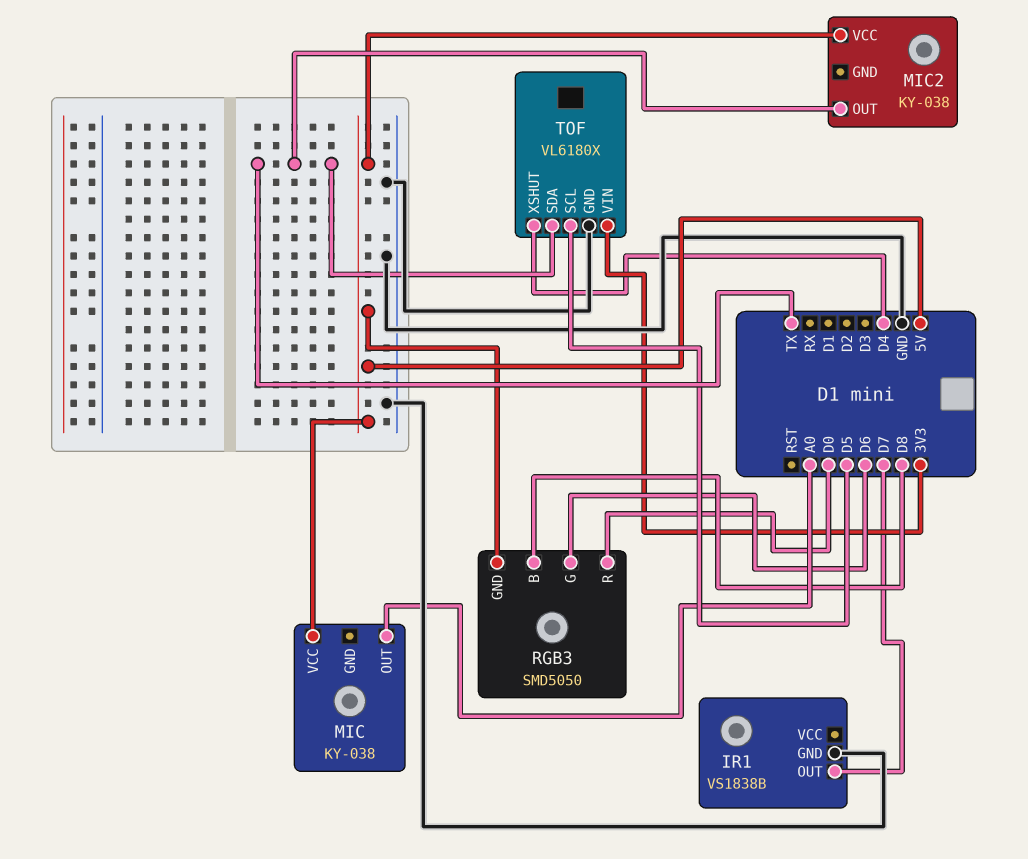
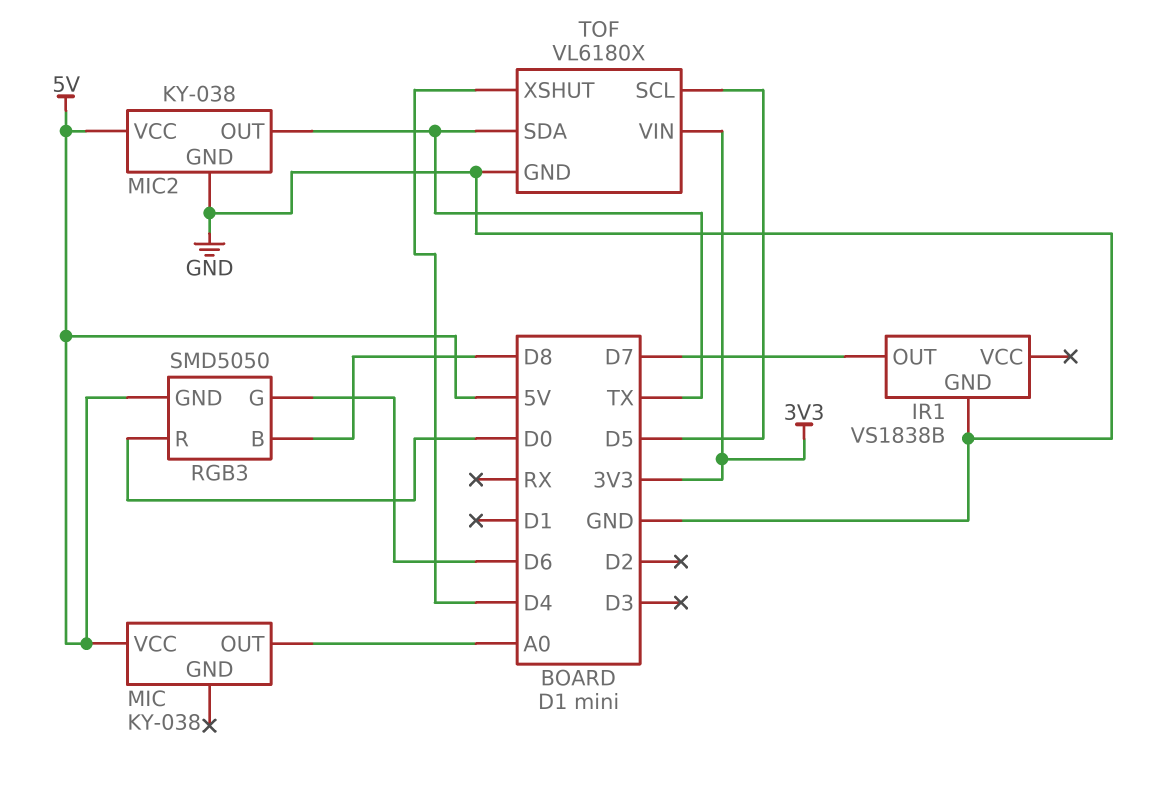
MIC2 pin GND: none -> GND

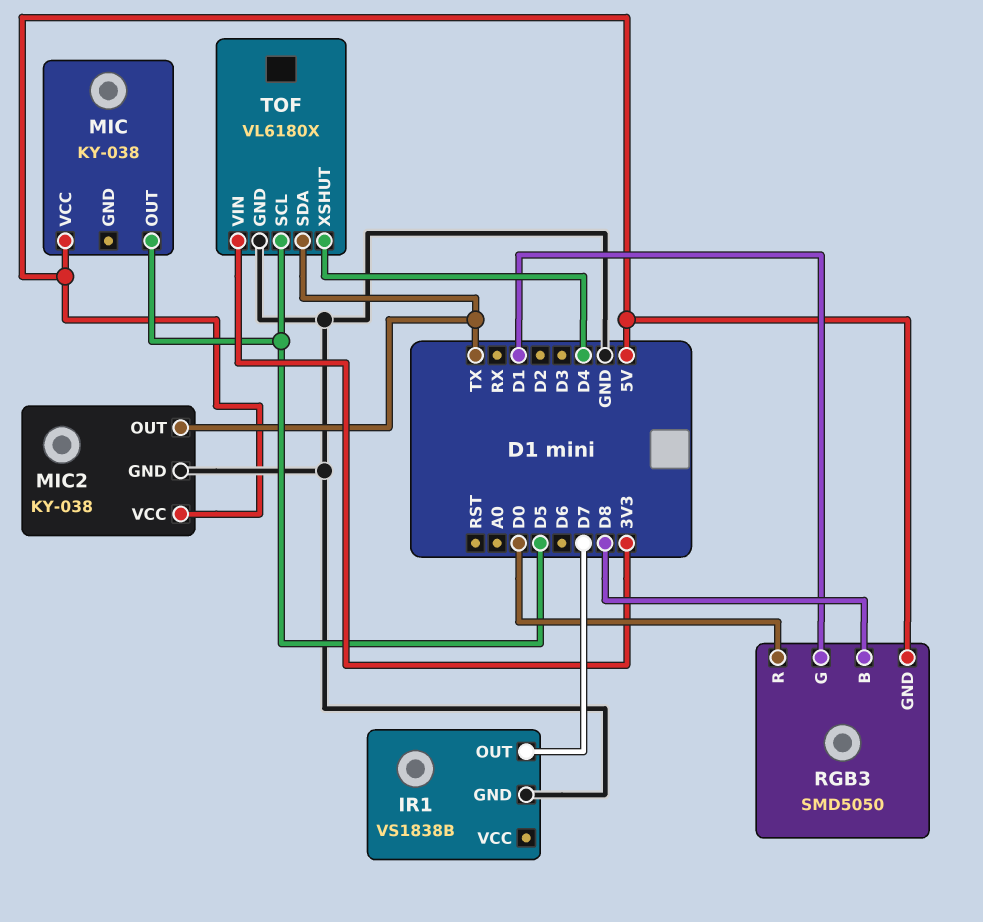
MIC pin OUT: A0 -> D5
RGB3 pin G: D6 -> D1

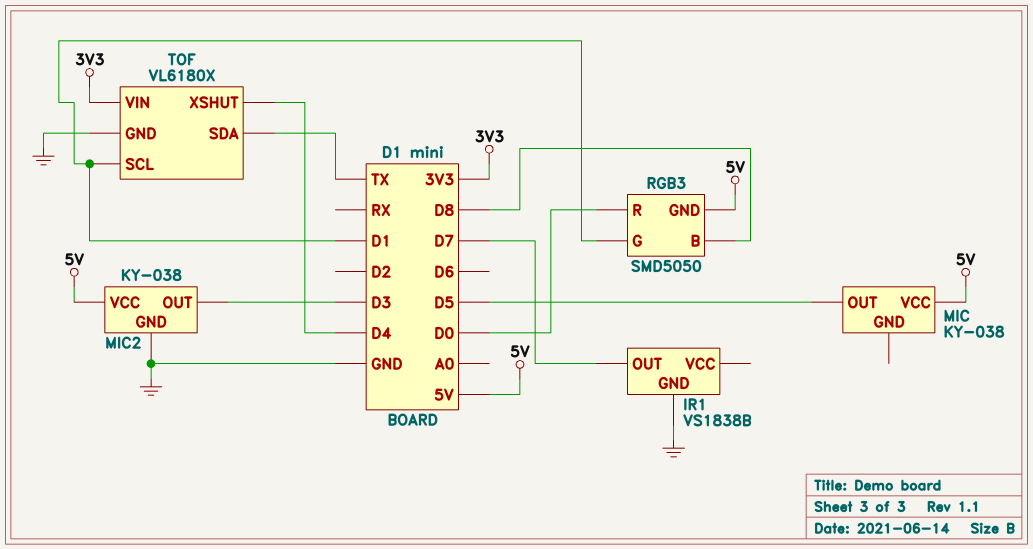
MIC2 pin OUT: TX -> D3
TOF pin SCL: D5 -> D1

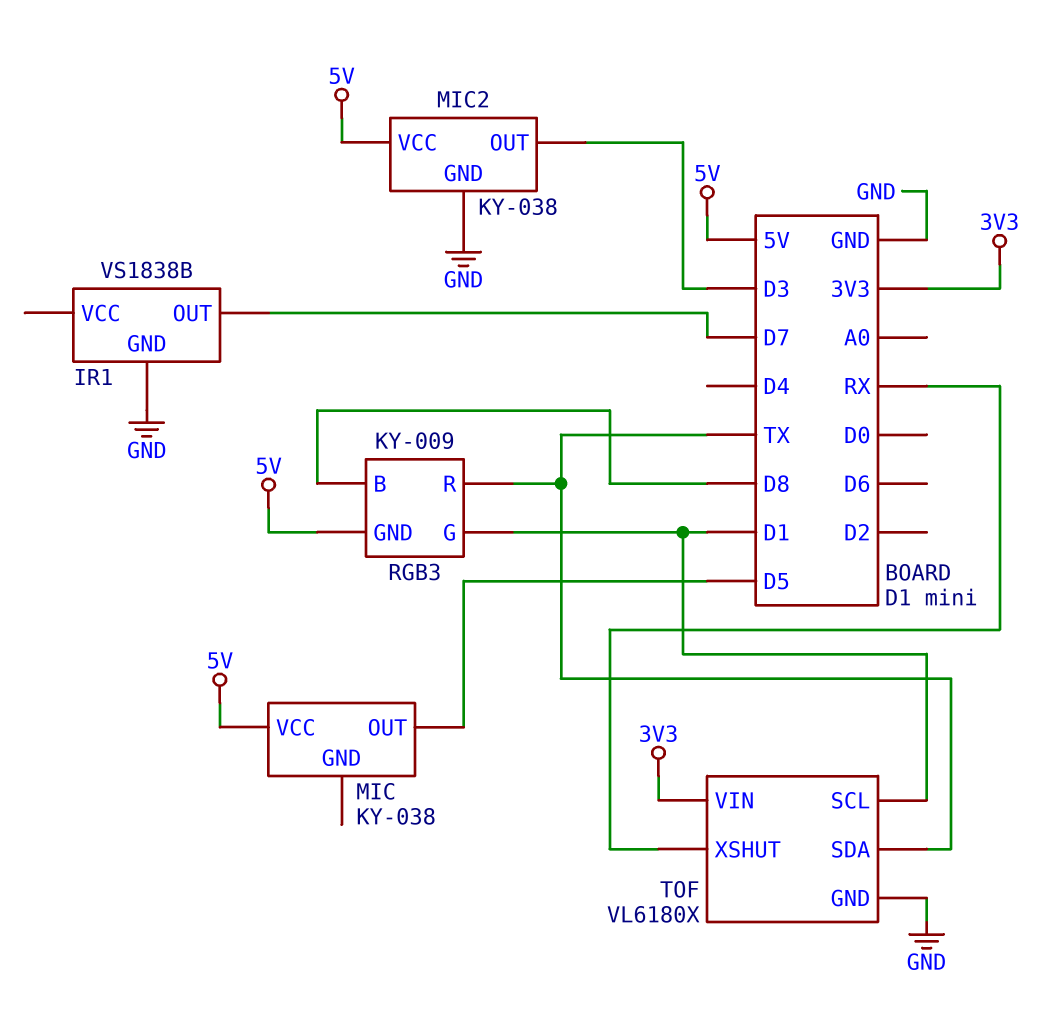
RGB3: SMD5050 -> KY-009
RGB3 pin R: D0 -> TX
TOF pin XSHUT: D4 -> RX

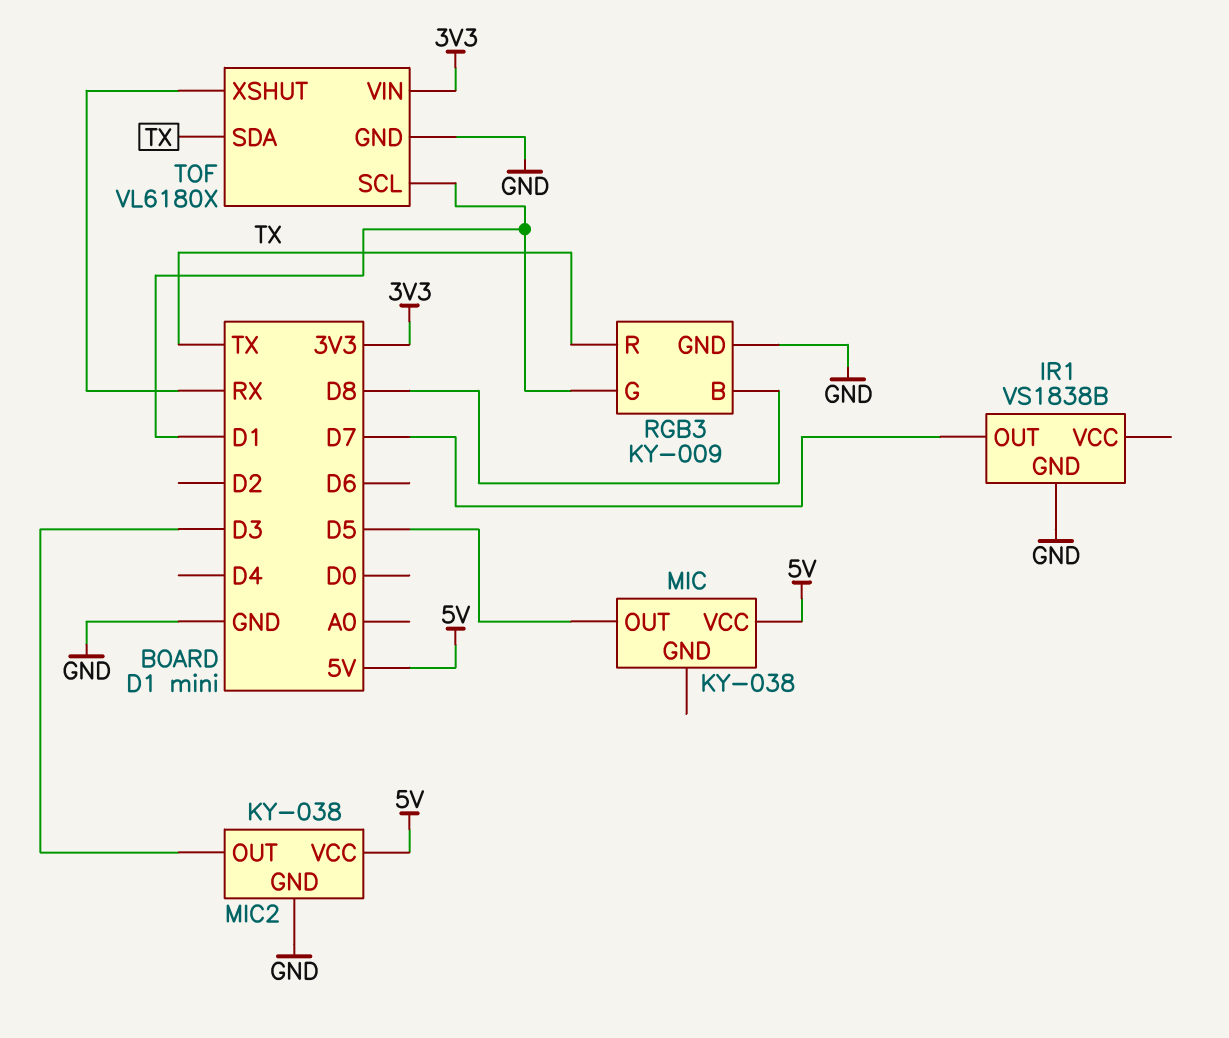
RGB3 pin GND: 5V -> GND

